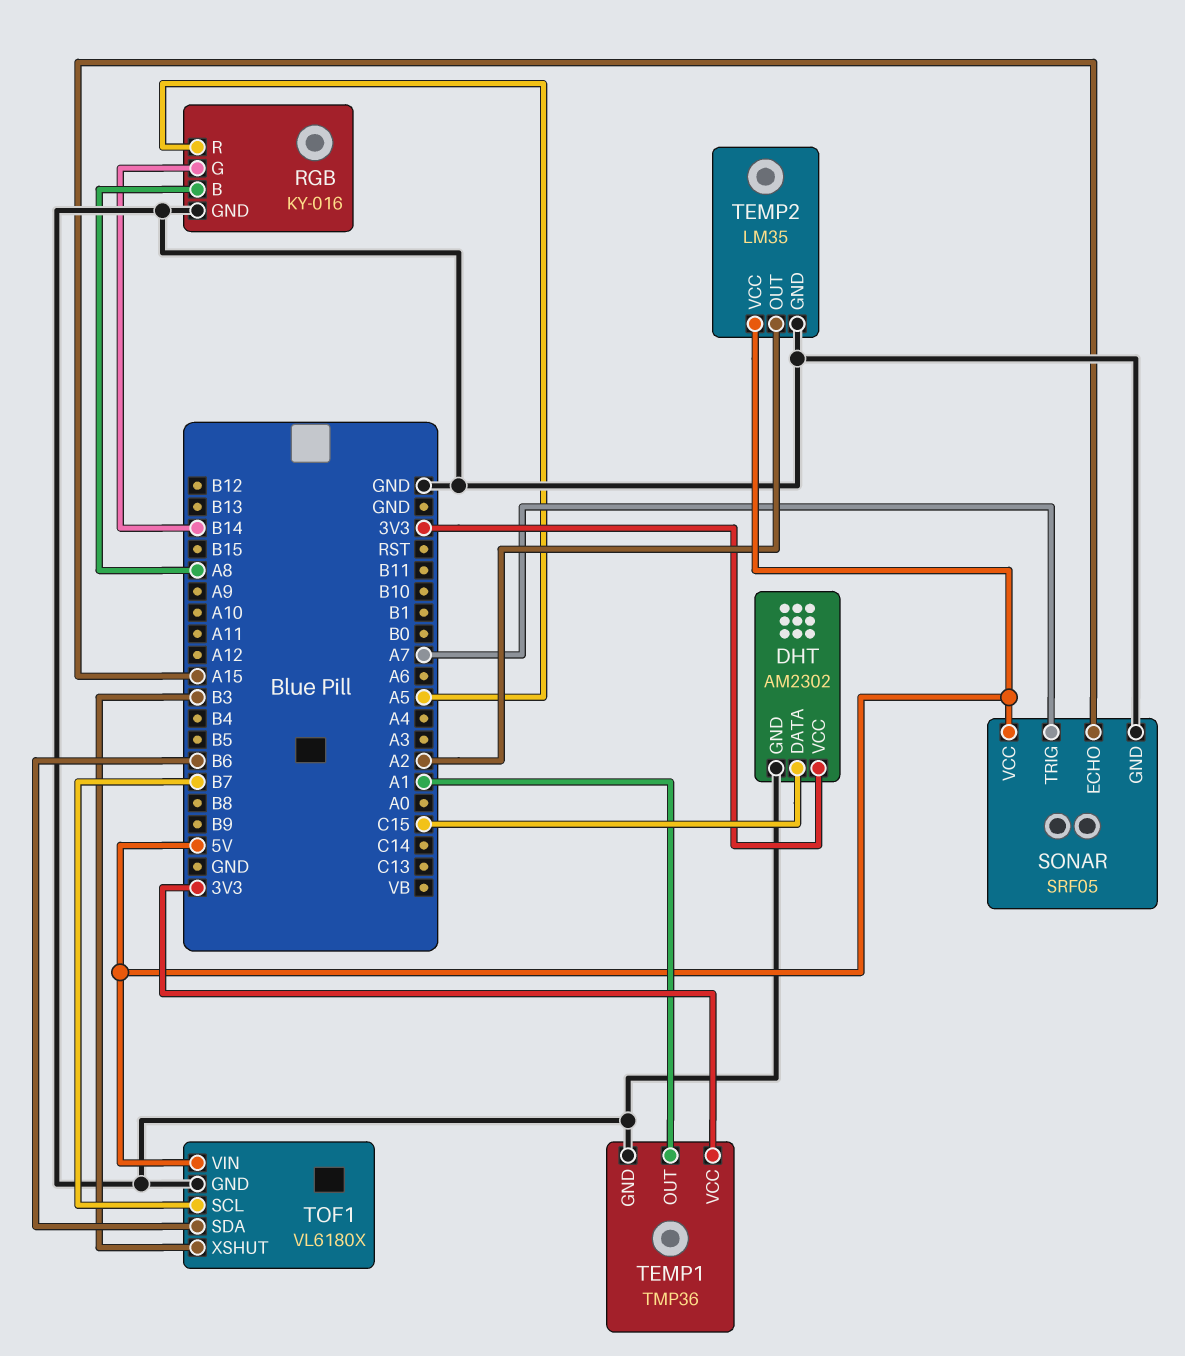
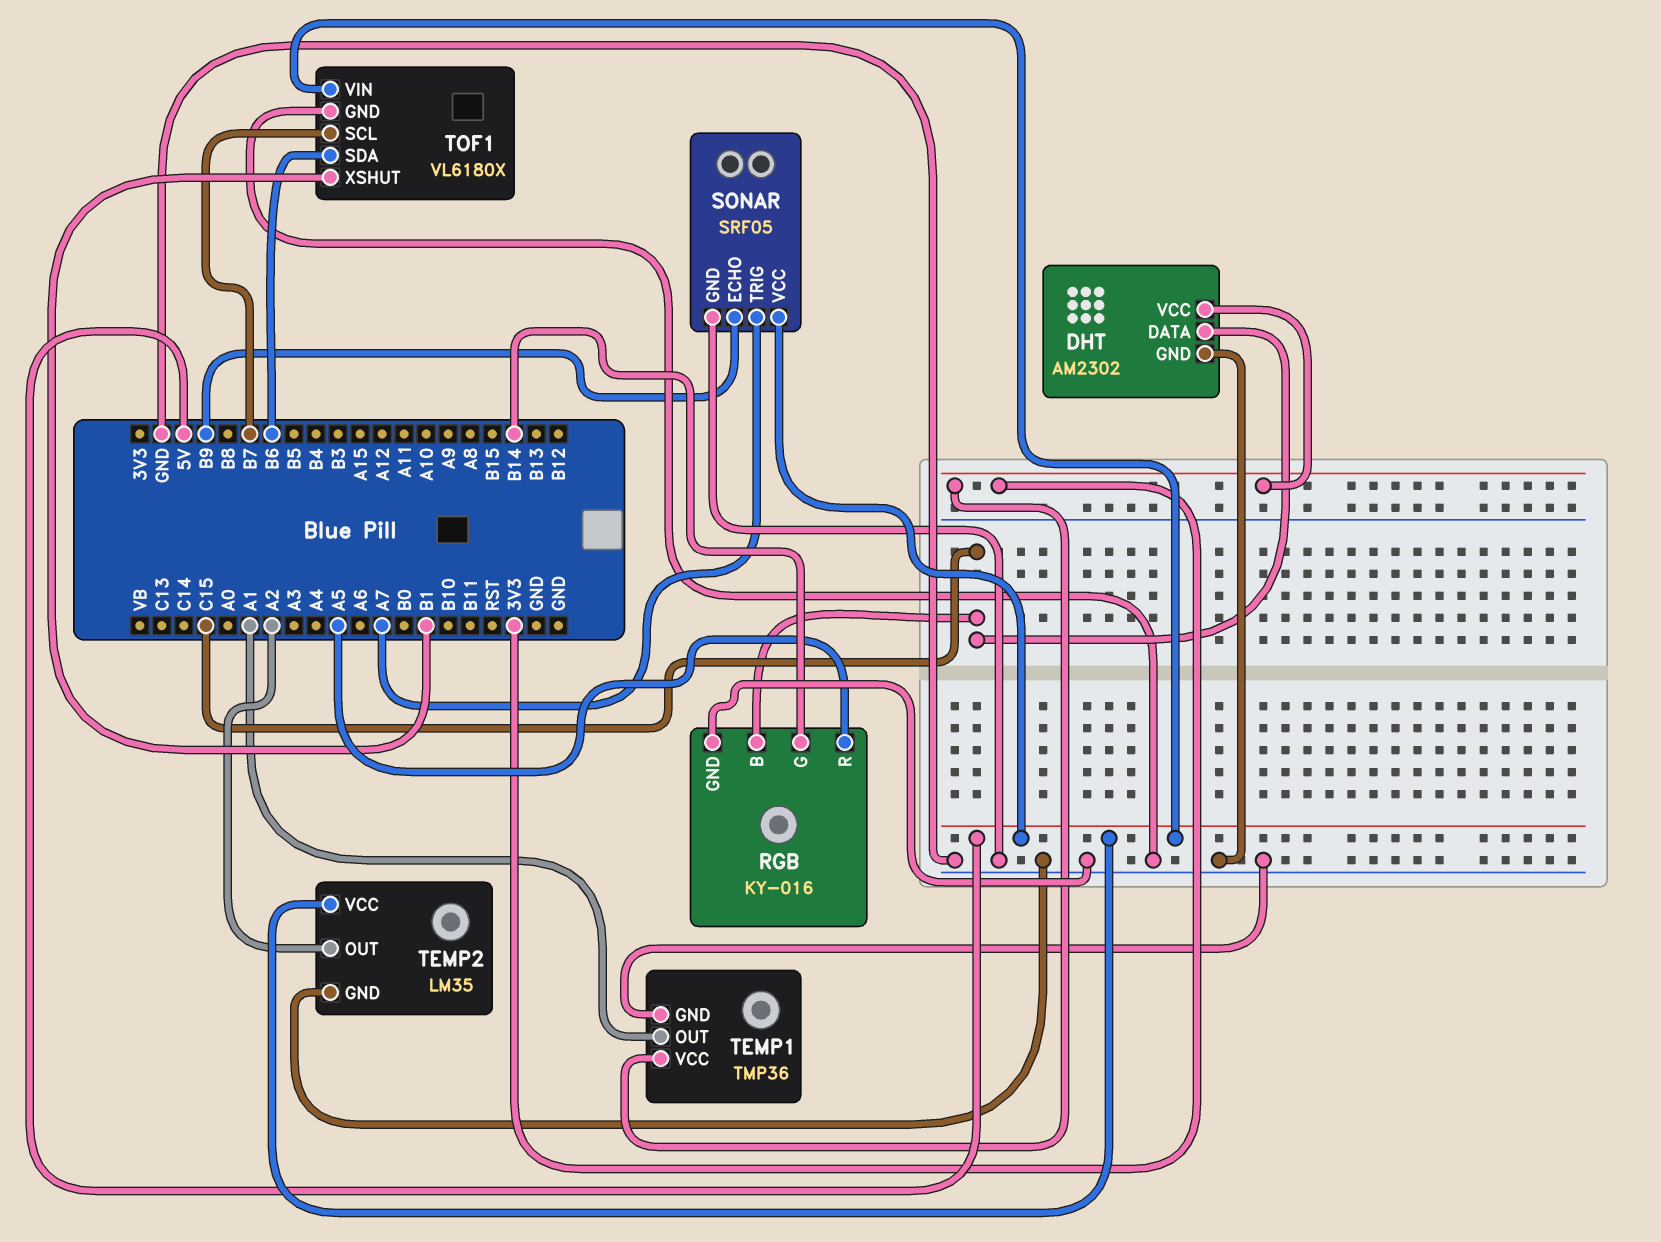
RGB pin B: A8 -> C15
SONAR pin ECHO: A15 -> B9
TOF1 pin XSHUT: B3 -> B1

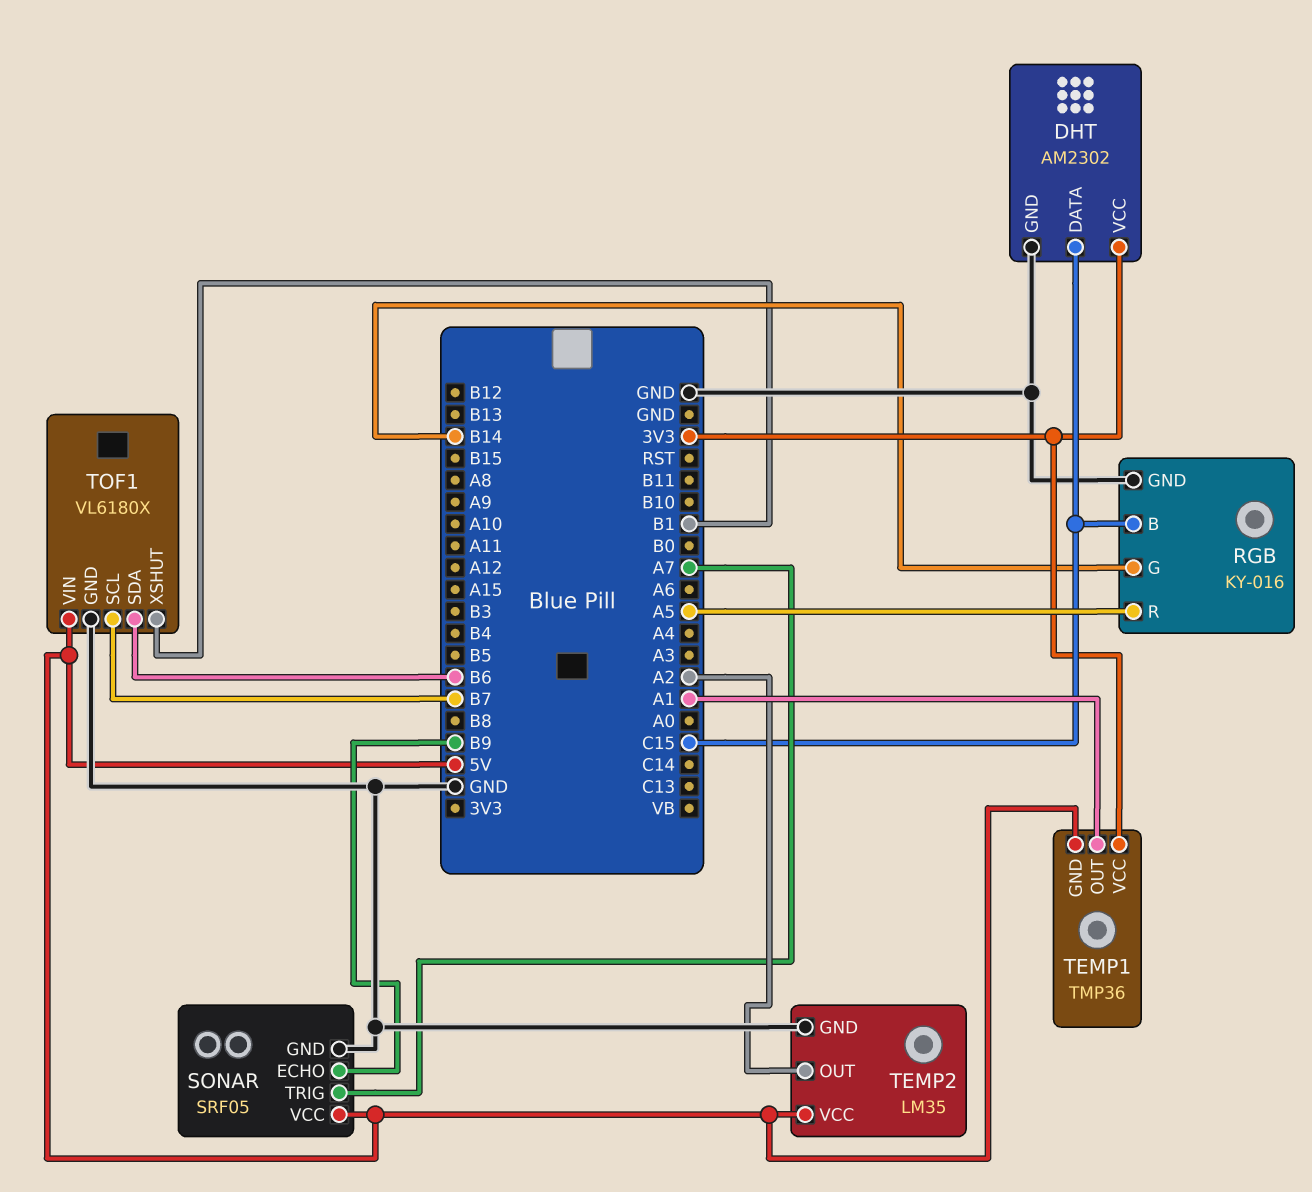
TEMP1 pin GND: GND -> 5V

